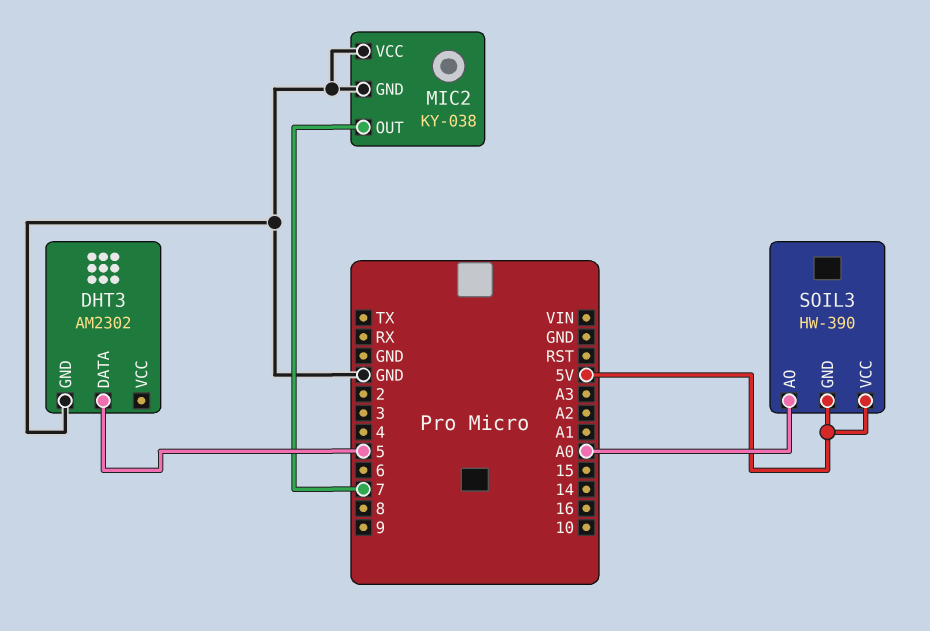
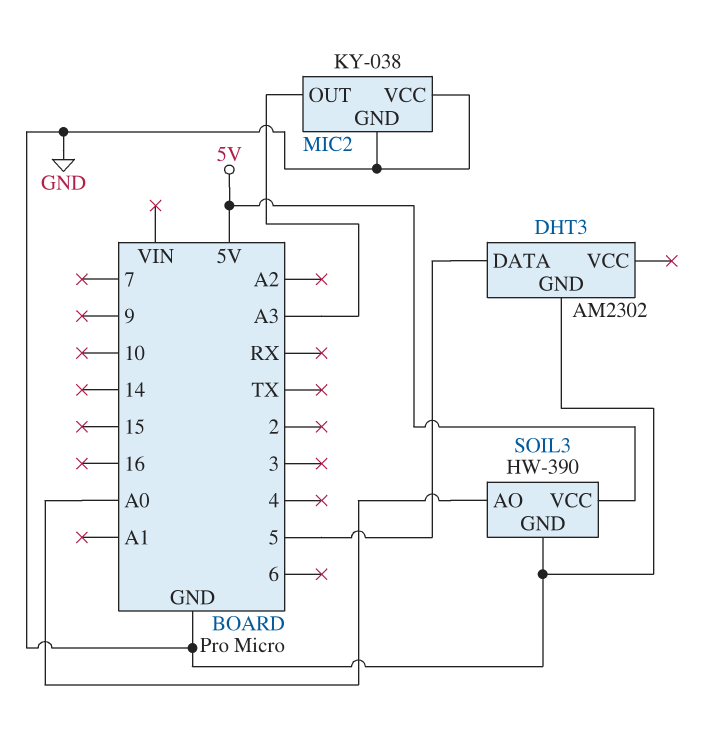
MIC2 pin OUT: 7 -> A3
SOIL3 pin GND: 5V -> GND

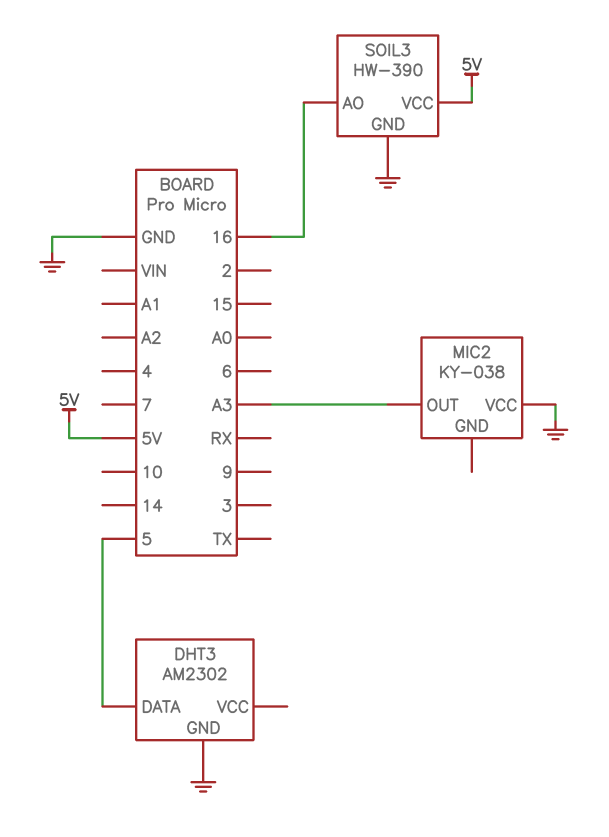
MIC2 pin GND: GND -> none
SOIL3 pin AO: A0 -> 16

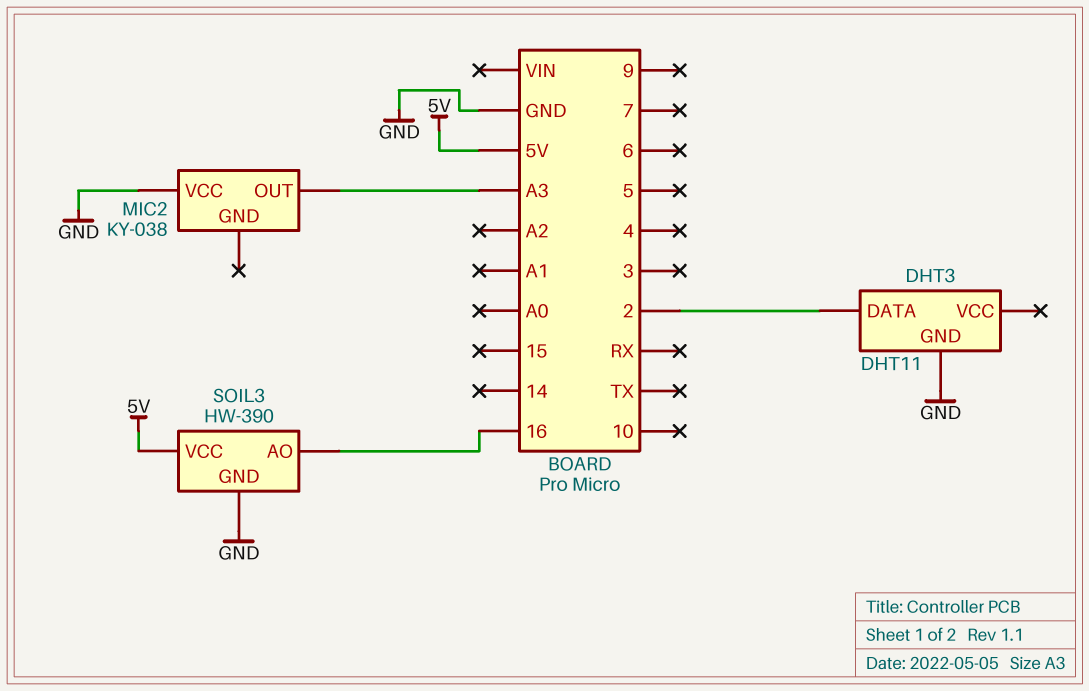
DHT3: AM2302 -> DHT11
DHT3 pin DATA: 5 -> 2

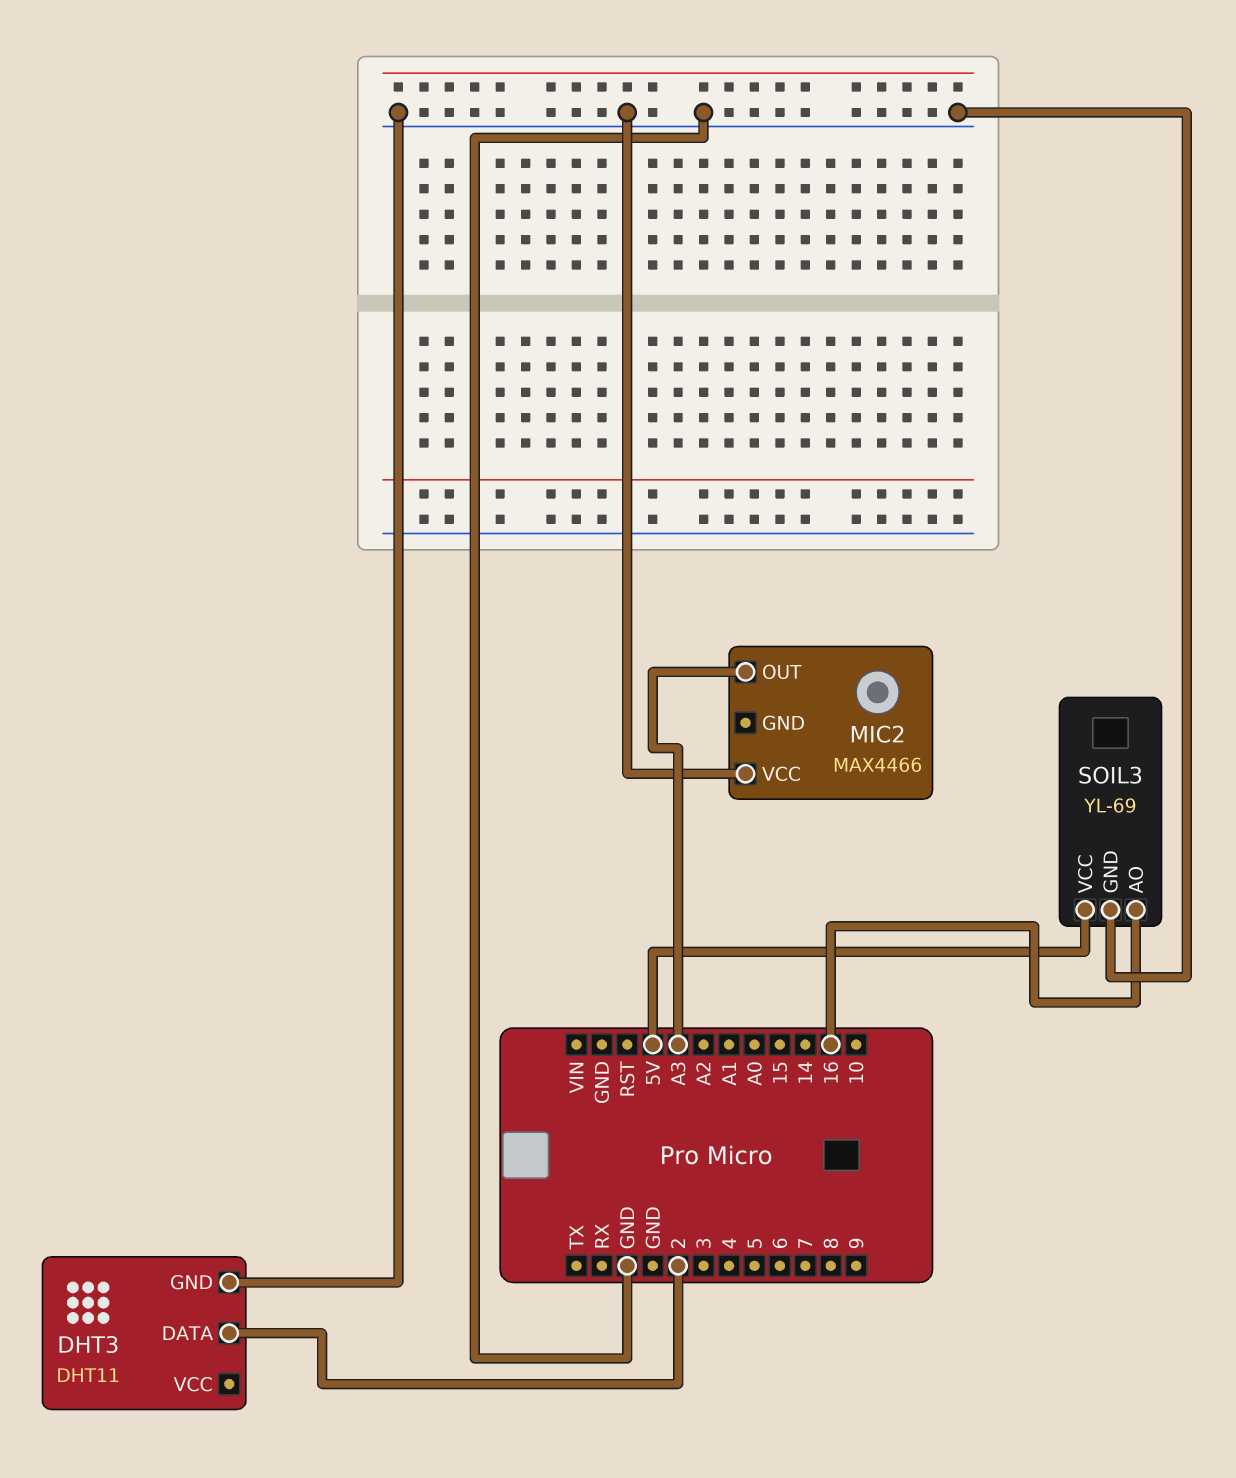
MIC2: KY-038 -> MAX4466
SOIL3: HW-390 -> YL-69

